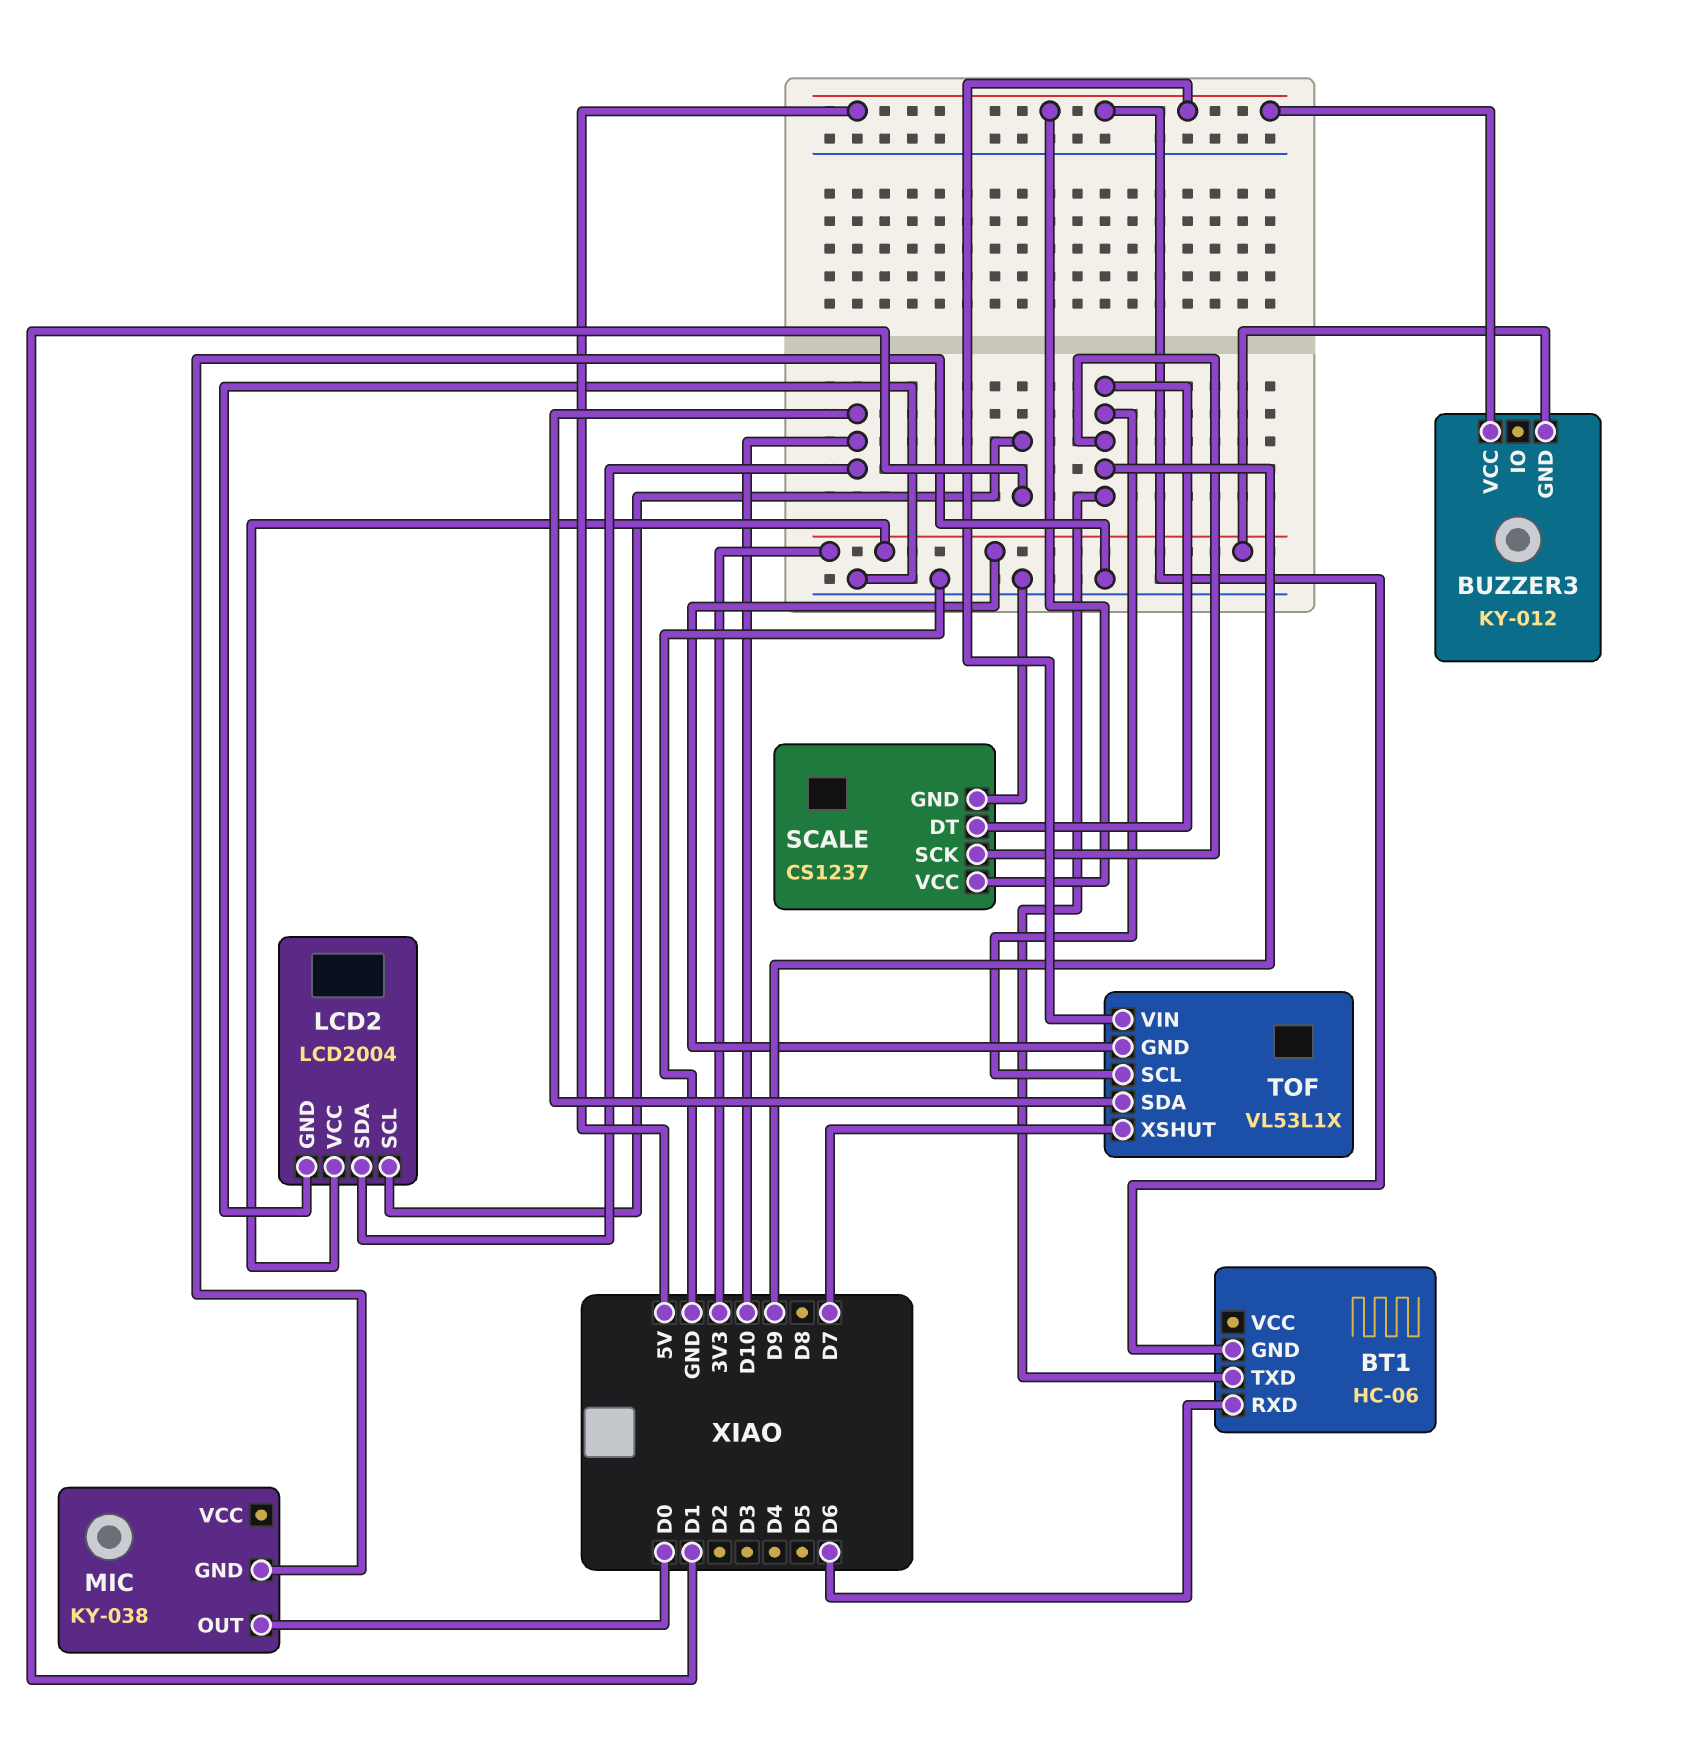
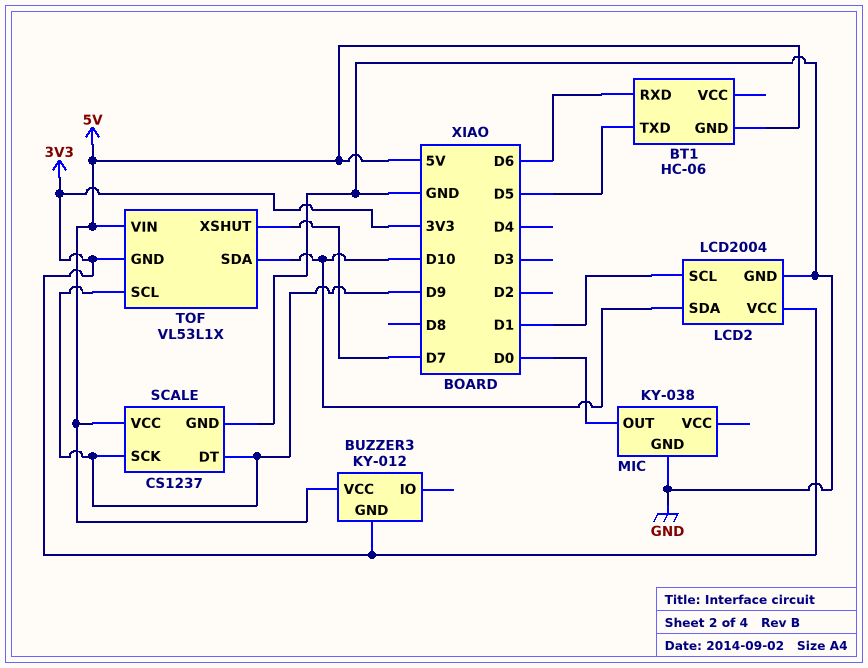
BT1 pin TXD: D9 -> D5

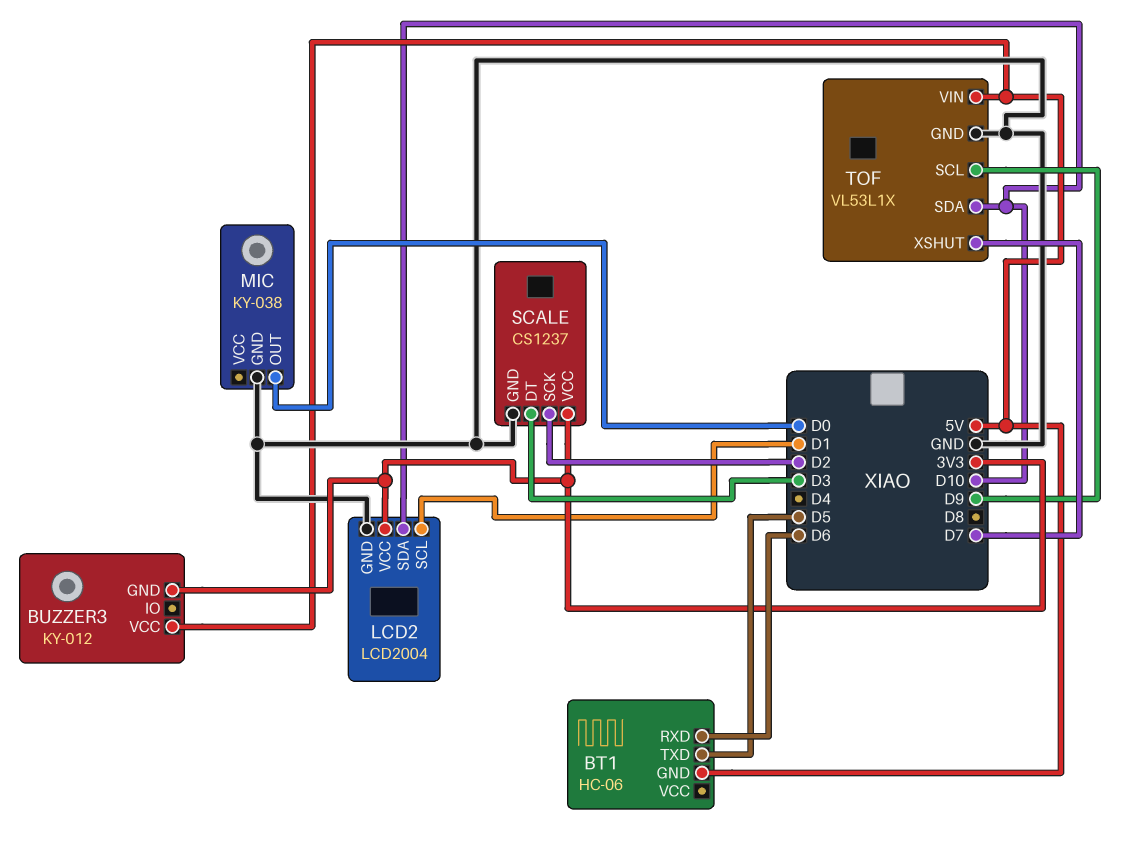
SCALE pin DT: D9 -> D3
SCALE pin SCK: D9 -> D2
SCALE pin VCC: 5V -> 3V3
TOF pin GND: 3V3 -> GND

